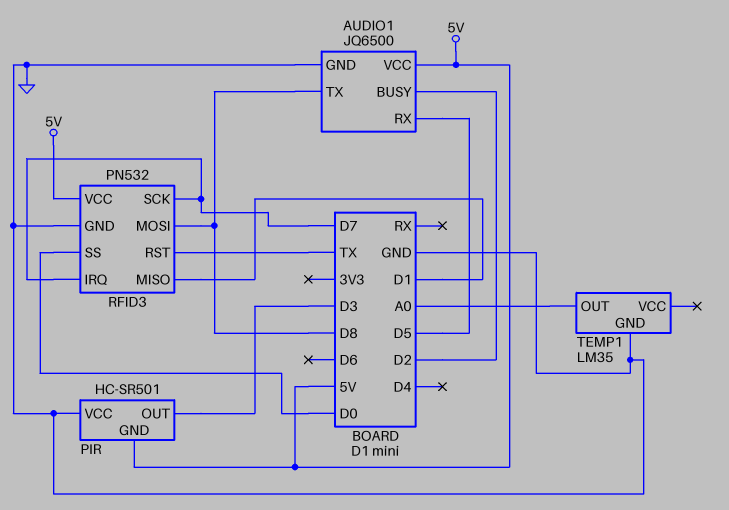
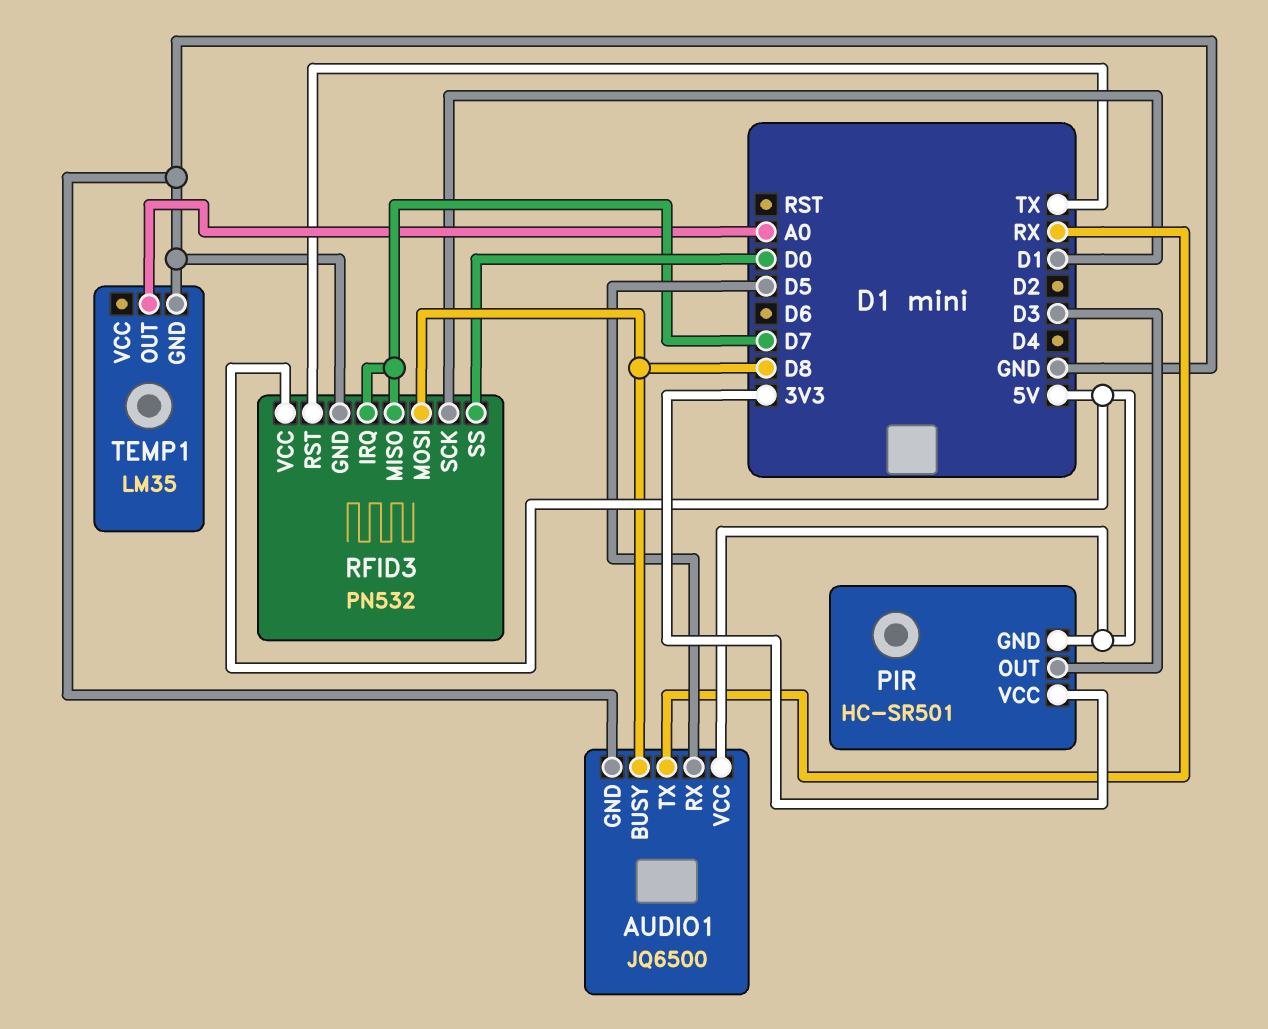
AUDIO1 pin BUSY: D2 -> D8
AUDIO1 pin TX: D8 -> RX
PIR pin VCC: GND -> 3V3
RFID3 pin MISO: D1 -> D7
RFID3 pin SCK: D7 -> D1

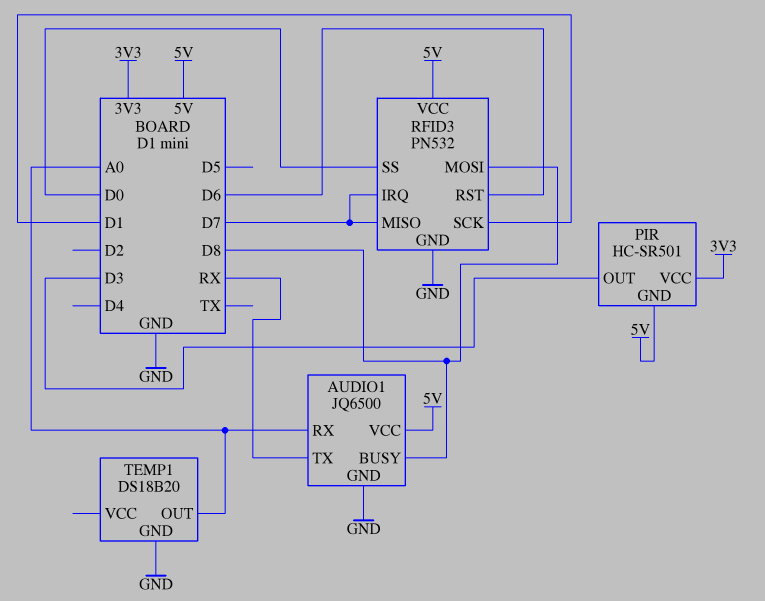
AUDIO1 pin RX: D5 -> A0
RFID3 pin RST: TX -> D6
TEMP1: LM35 -> DS18B20

